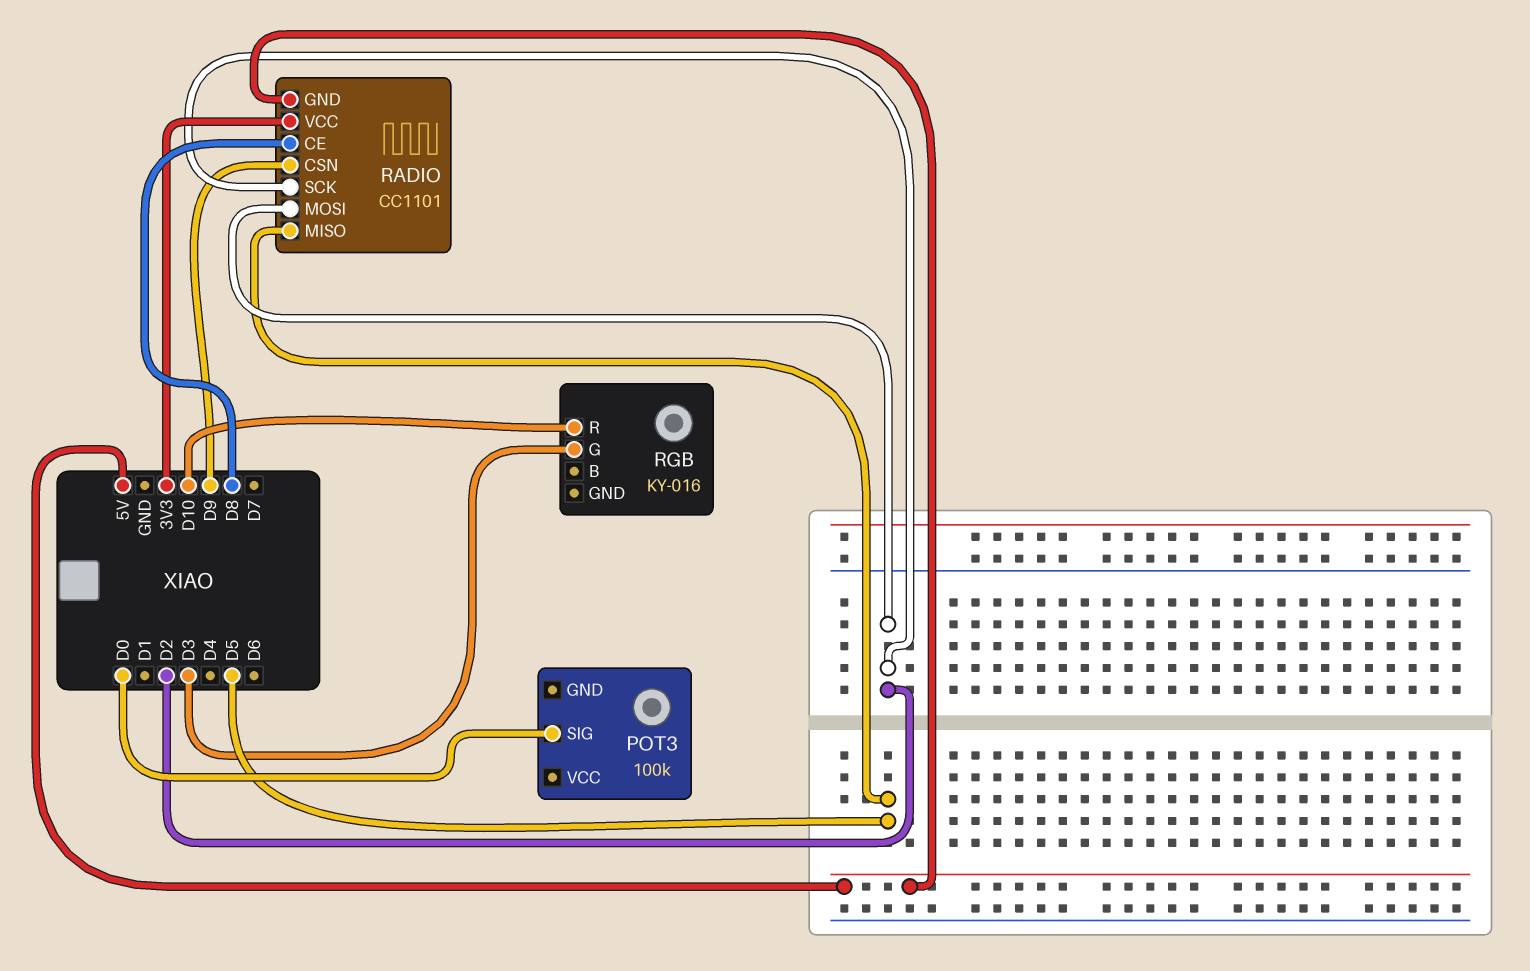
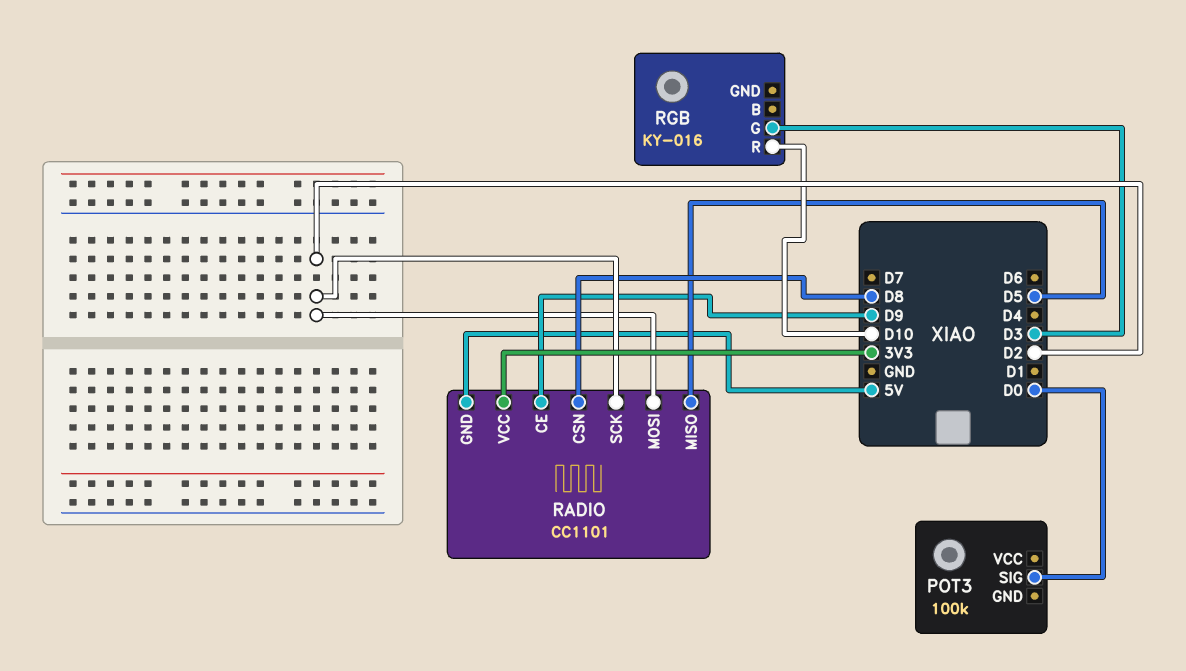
RADIO pin CE: D8 -> D9
RADIO pin CSN: D9 -> D8

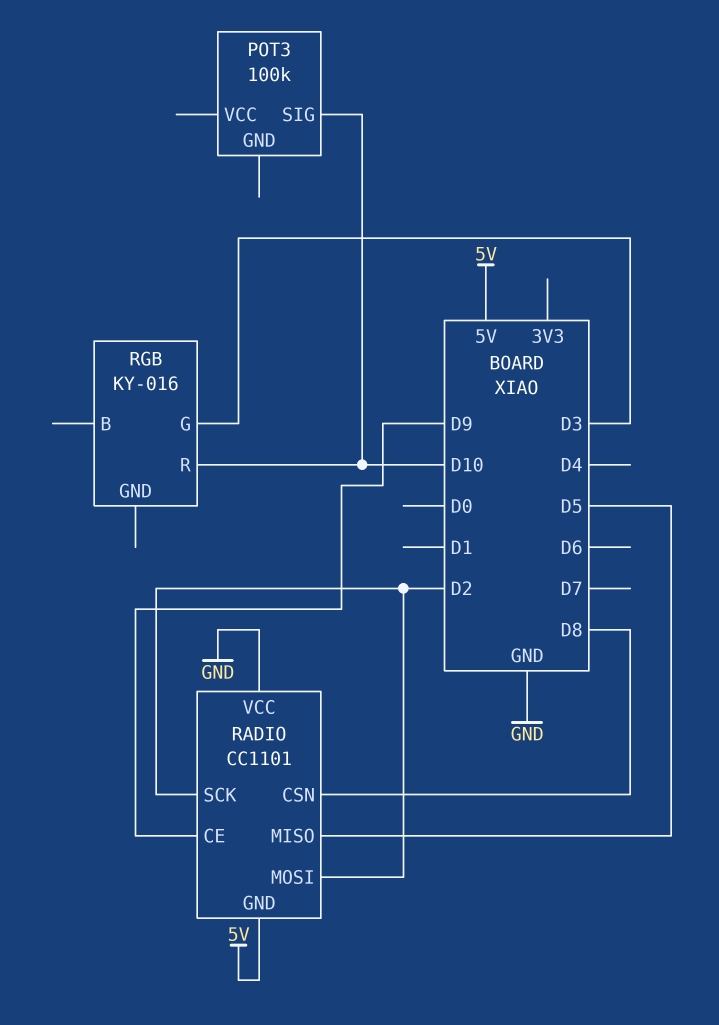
POT3 pin SIG: D0 -> D10
RADIO pin VCC: 3V3 -> GND

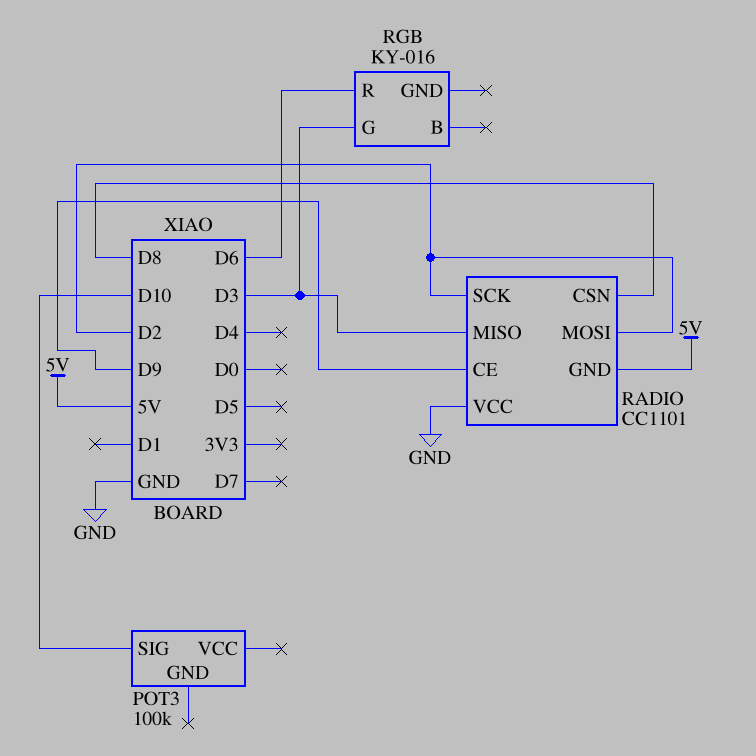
RADIO pin MISO: D5 -> D3
RGB pin R: D10 -> D6

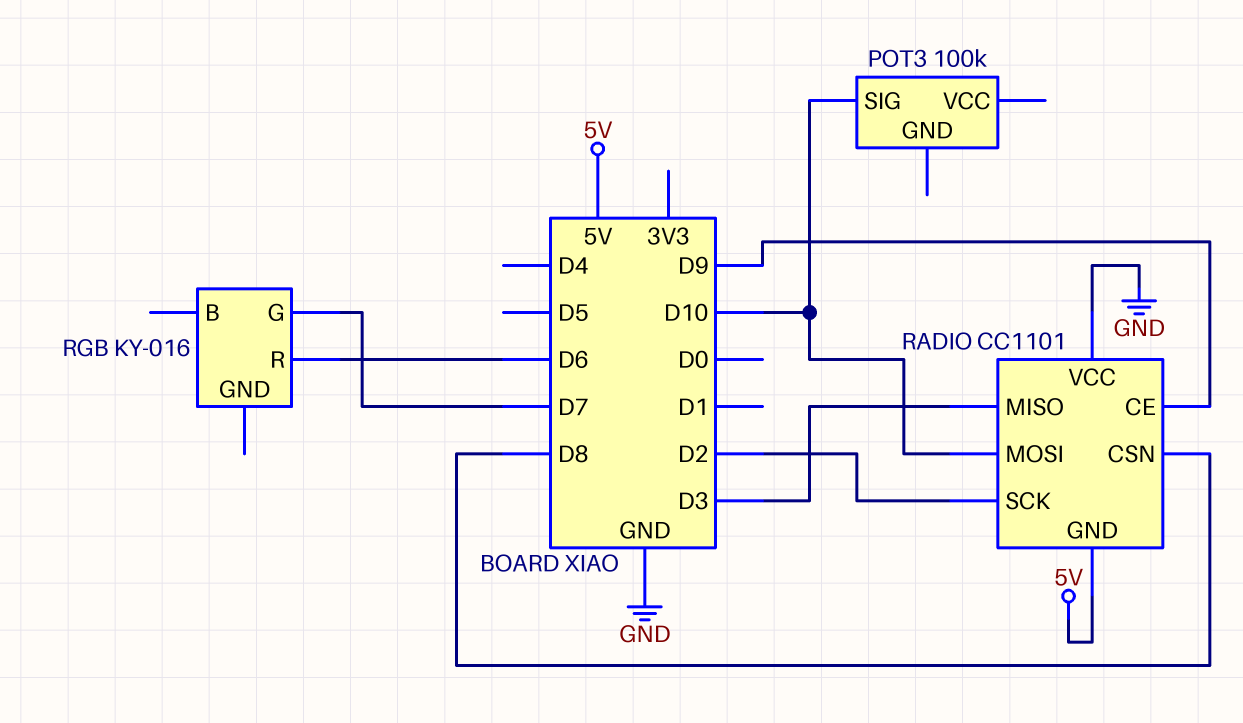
RADIO pin MOSI: D2 -> D10
RGB pin G: D3 -> D7

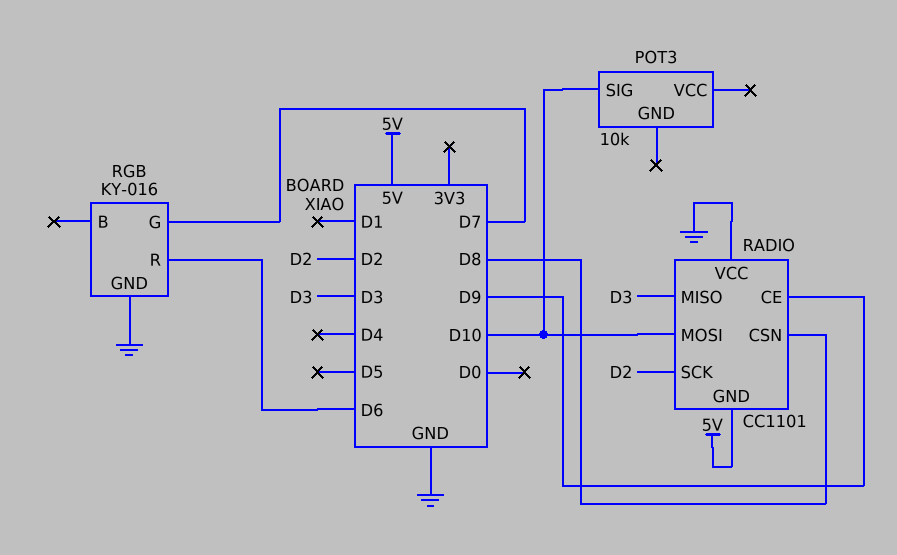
POT3: 100k -> 10k
RGB pin GND: none -> GND

